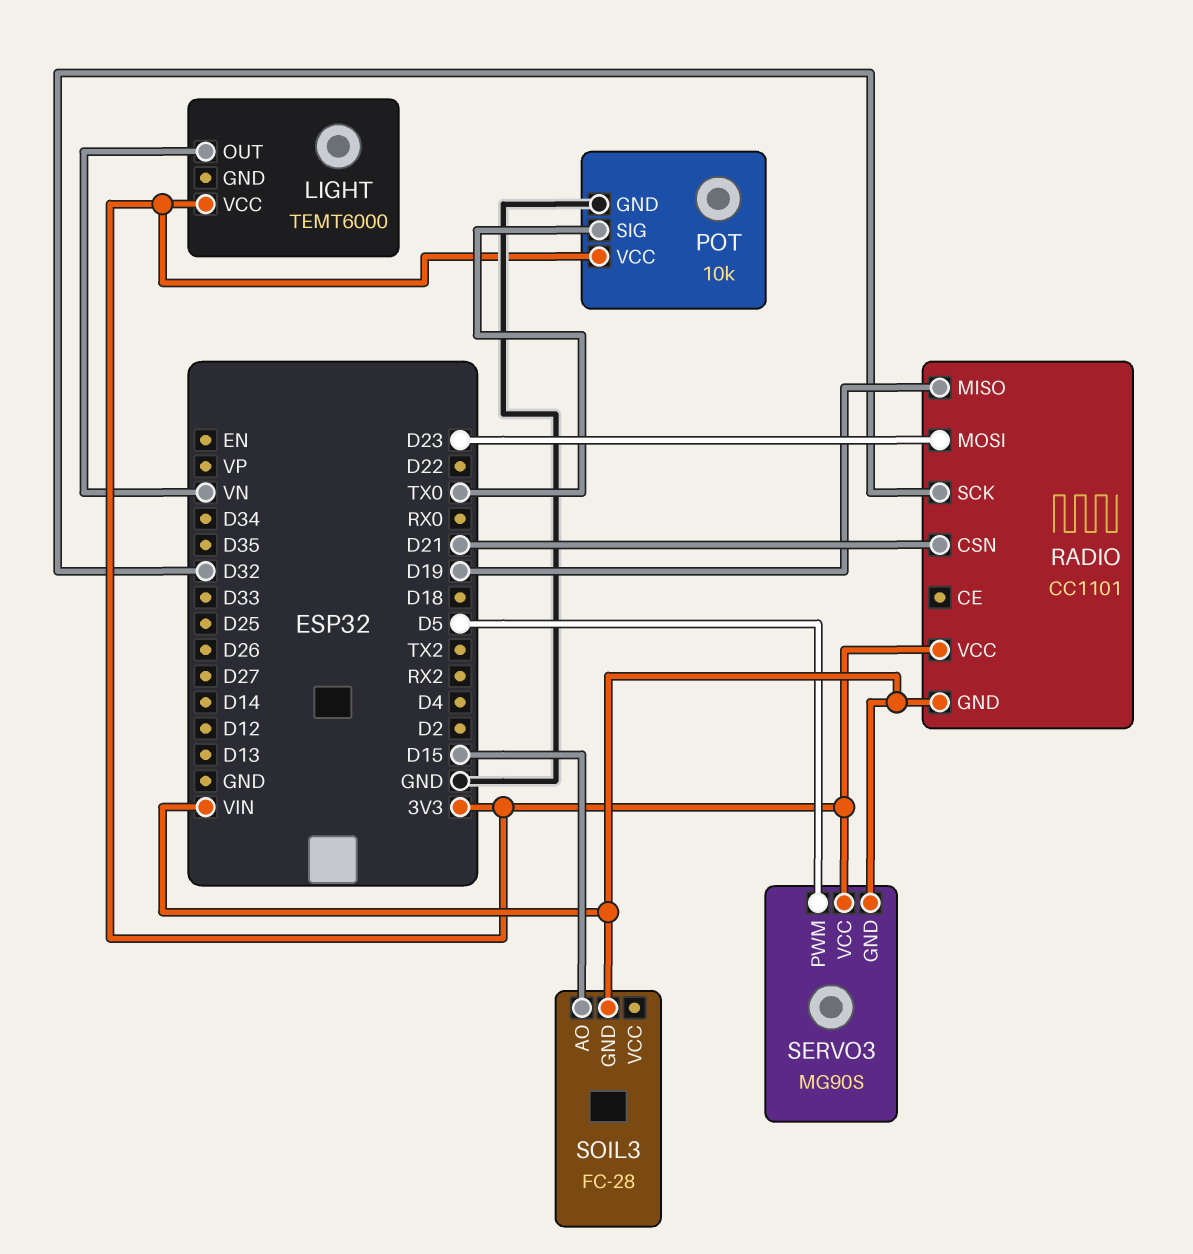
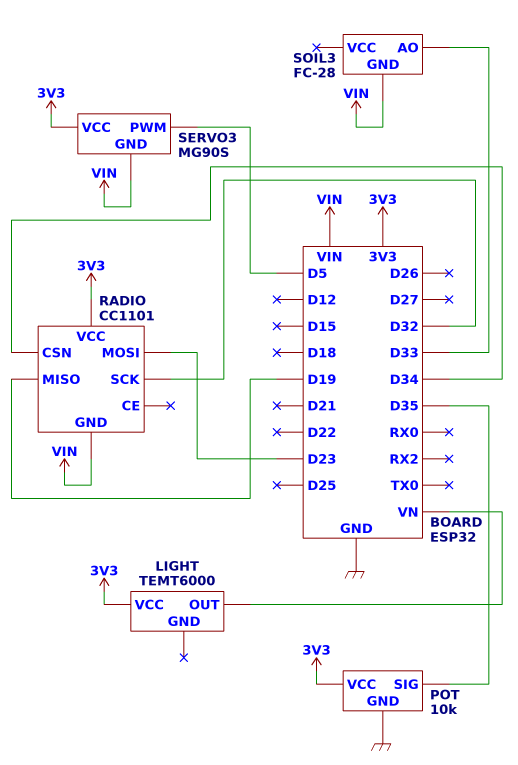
POT pin SIG: TX0 -> D35
RADIO pin CSN: D21 -> D34
SOIL3 pin AO: D15 -> D33

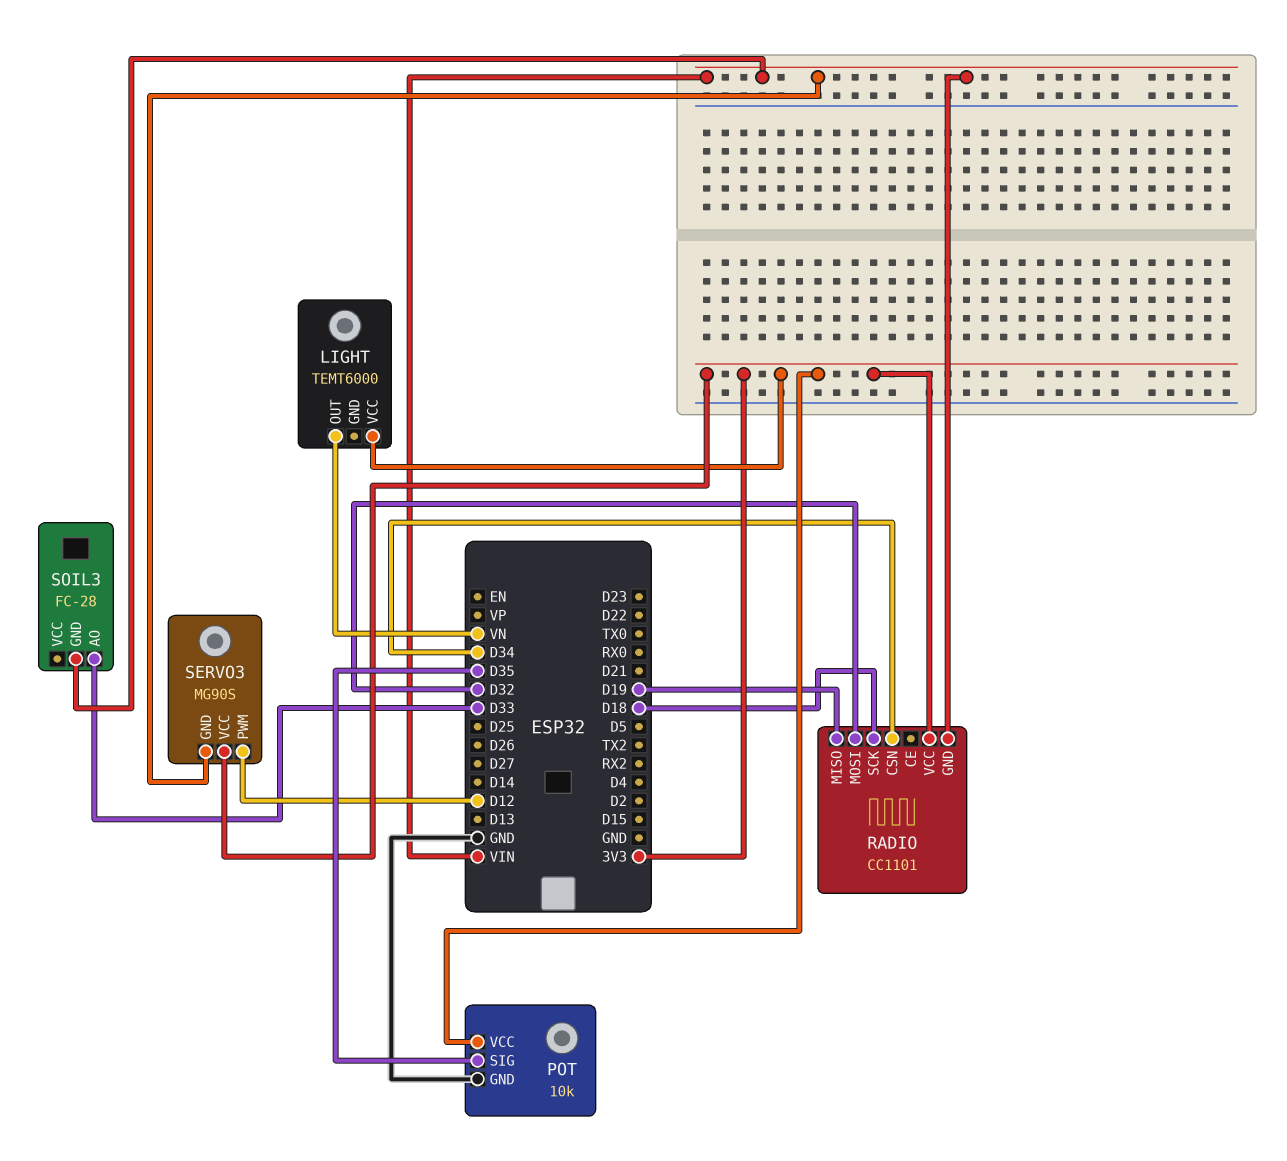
RADIO pin MOSI: D23 -> D32
RADIO pin SCK: D32 -> D18
SERVO3 pin PWM: D5 -> D12

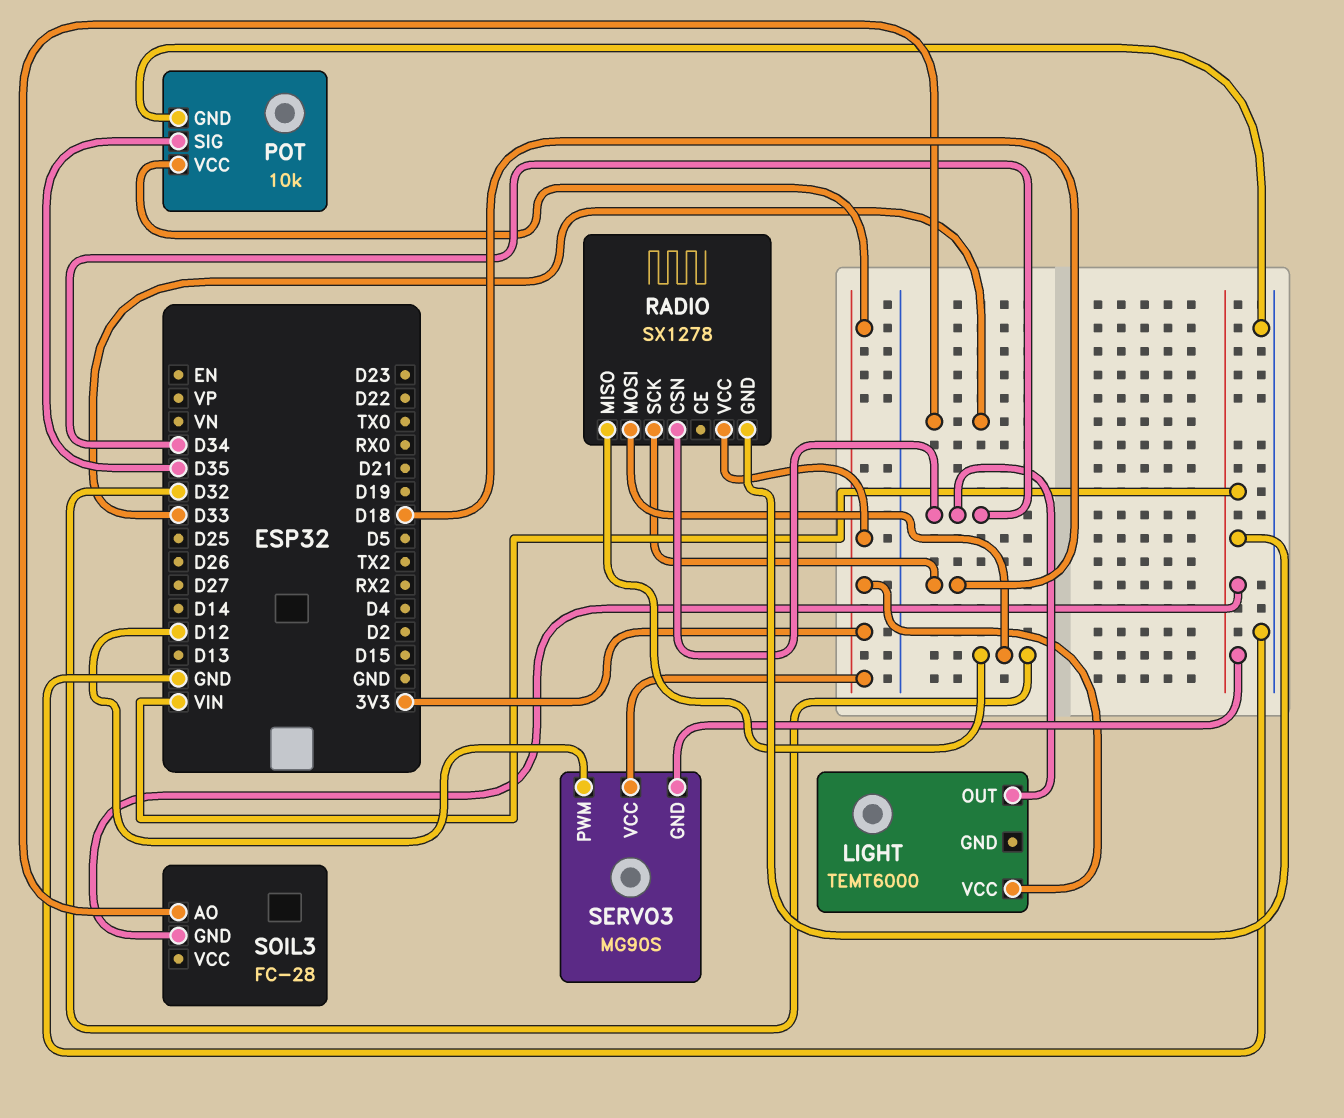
LIGHT pin OUT: VN -> D34
RADIO: CC1101 -> SX1278
RADIO pin MISO: D19 -> D32

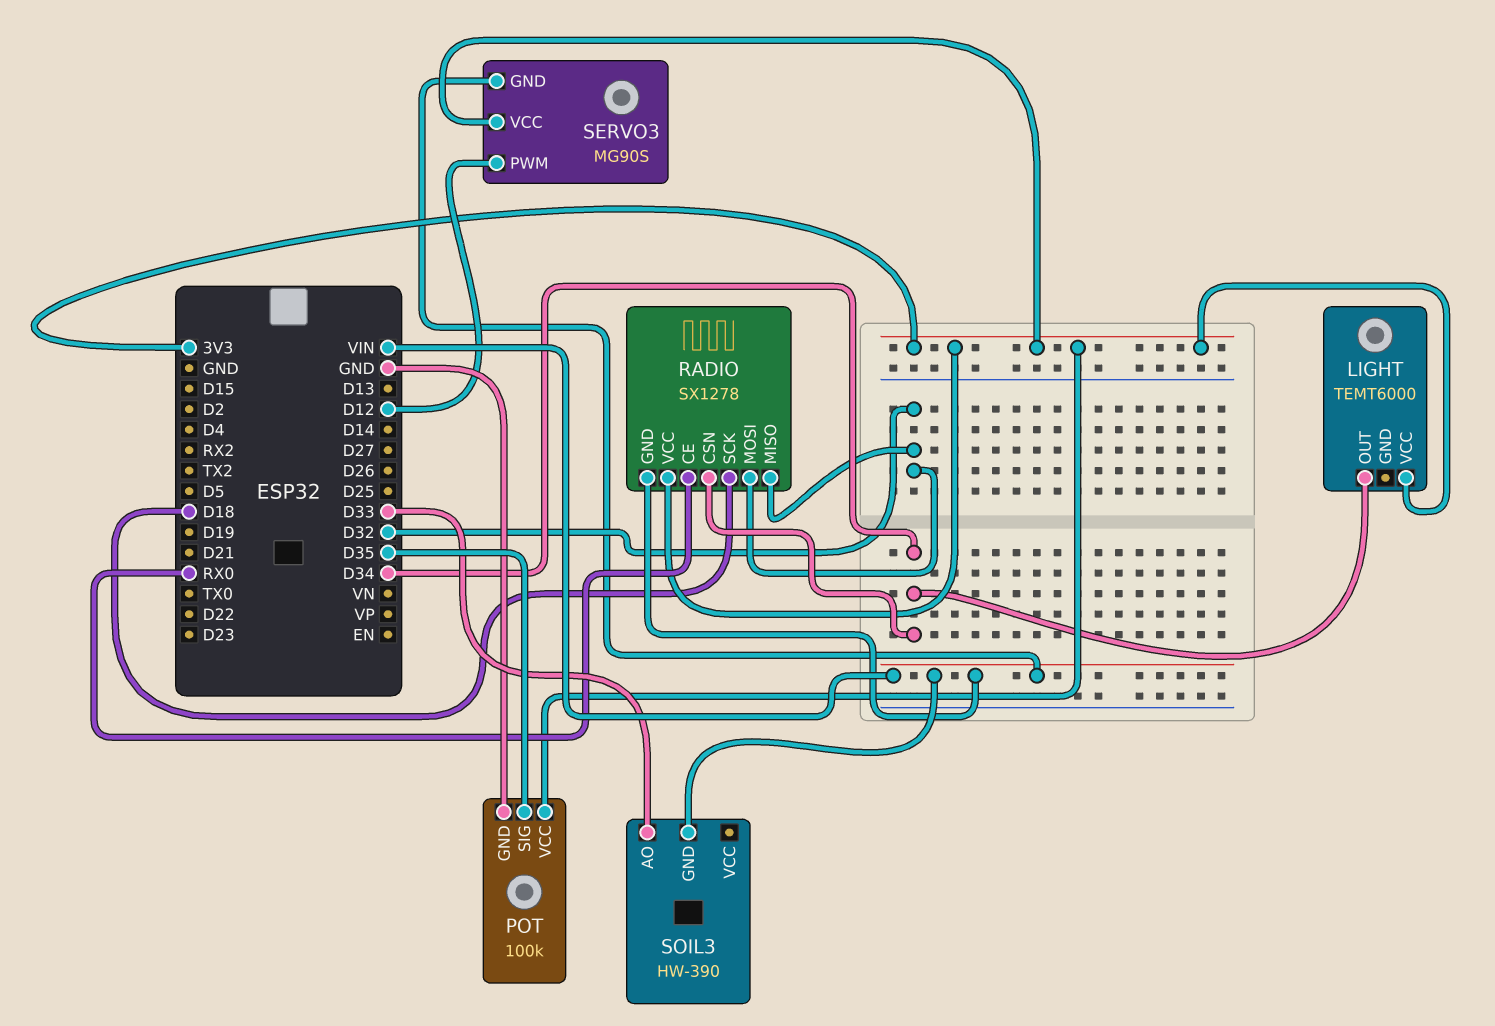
POT: 10k -> 100k
RADIO pin CE: none -> RX0
SOIL3: FC-28 -> HW-390

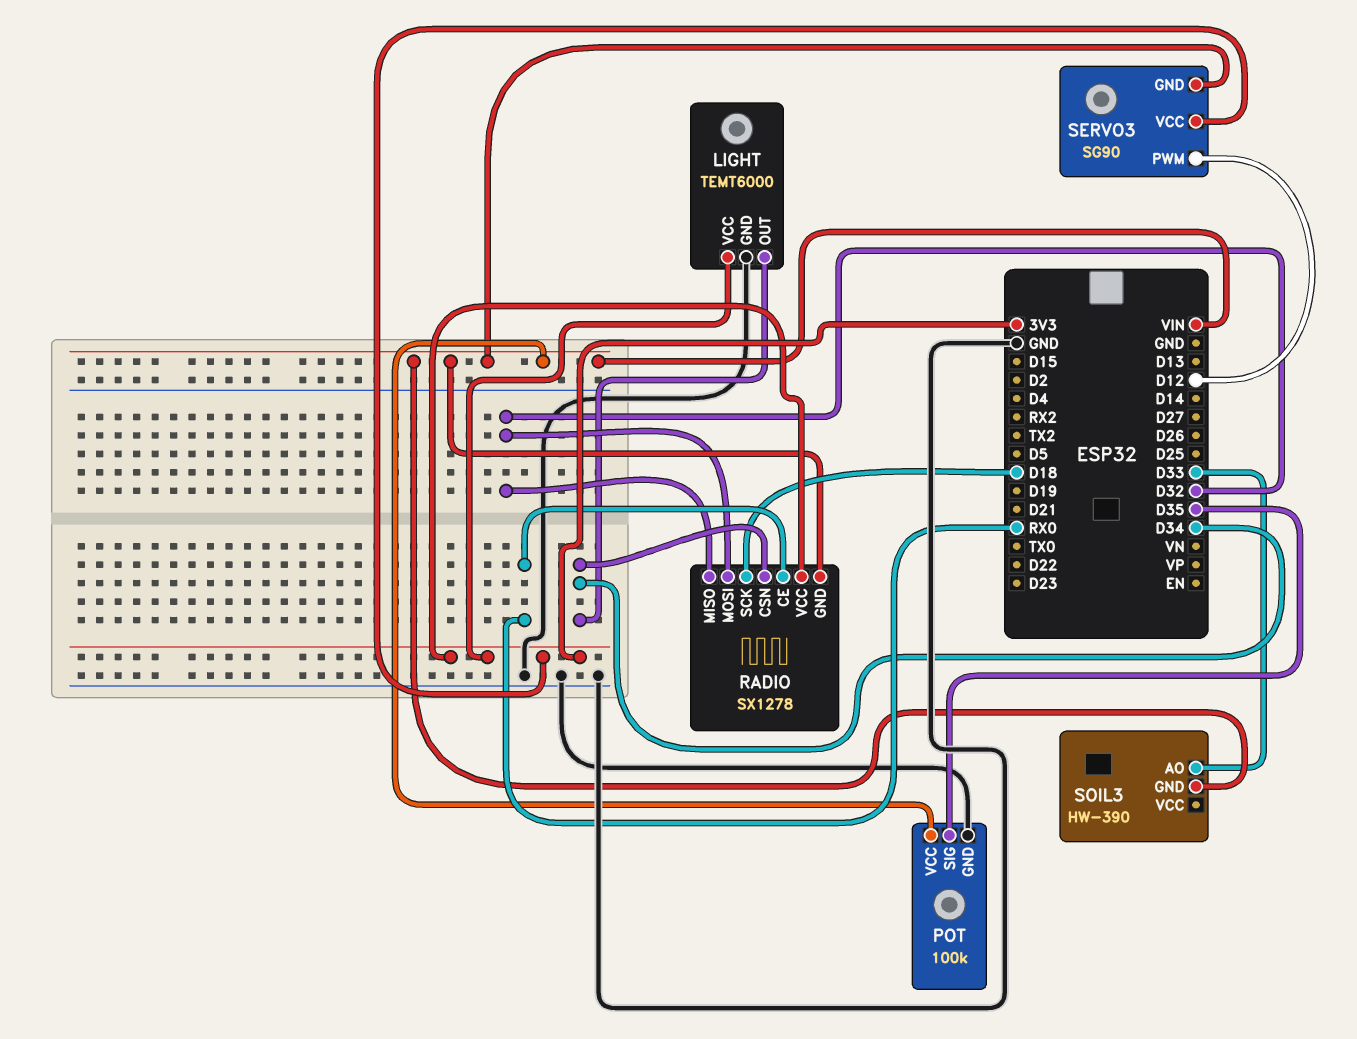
LIGHT pin GND: none -> GND
POT pin VCC: 3V3 -> VIN
SERVO3: MG90S -> SG90

